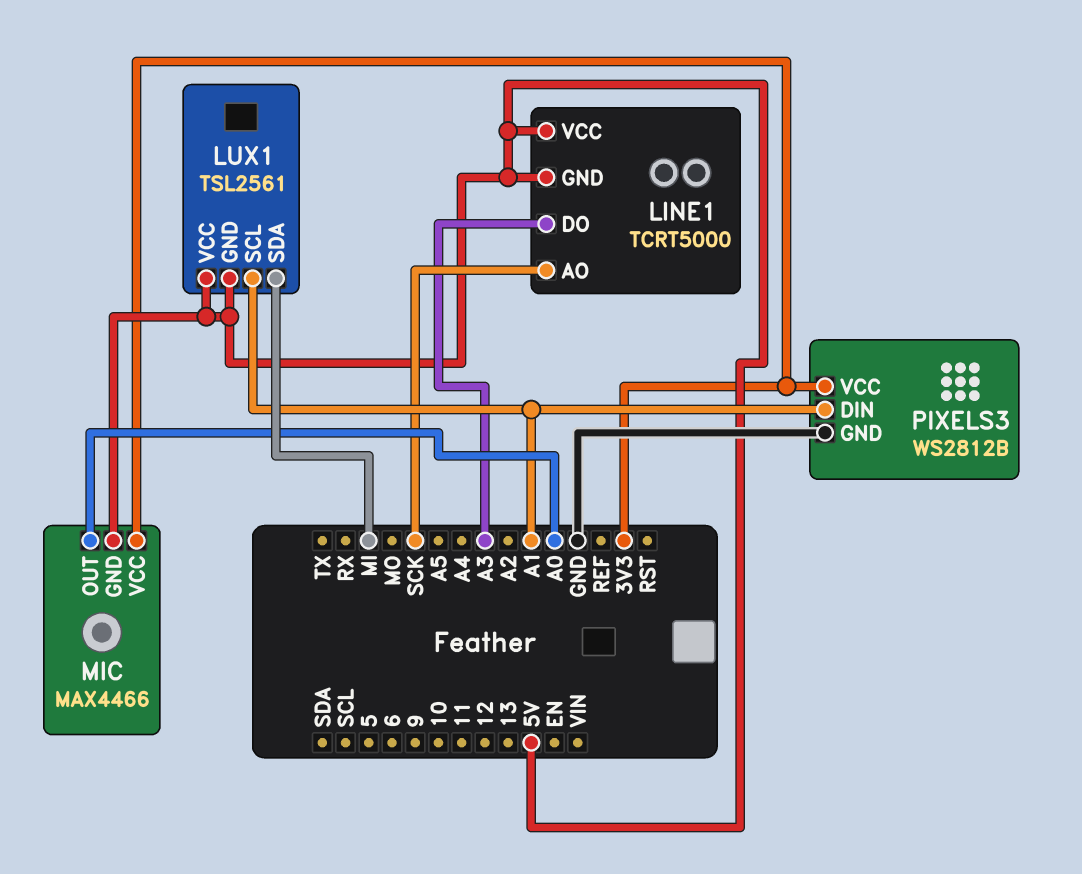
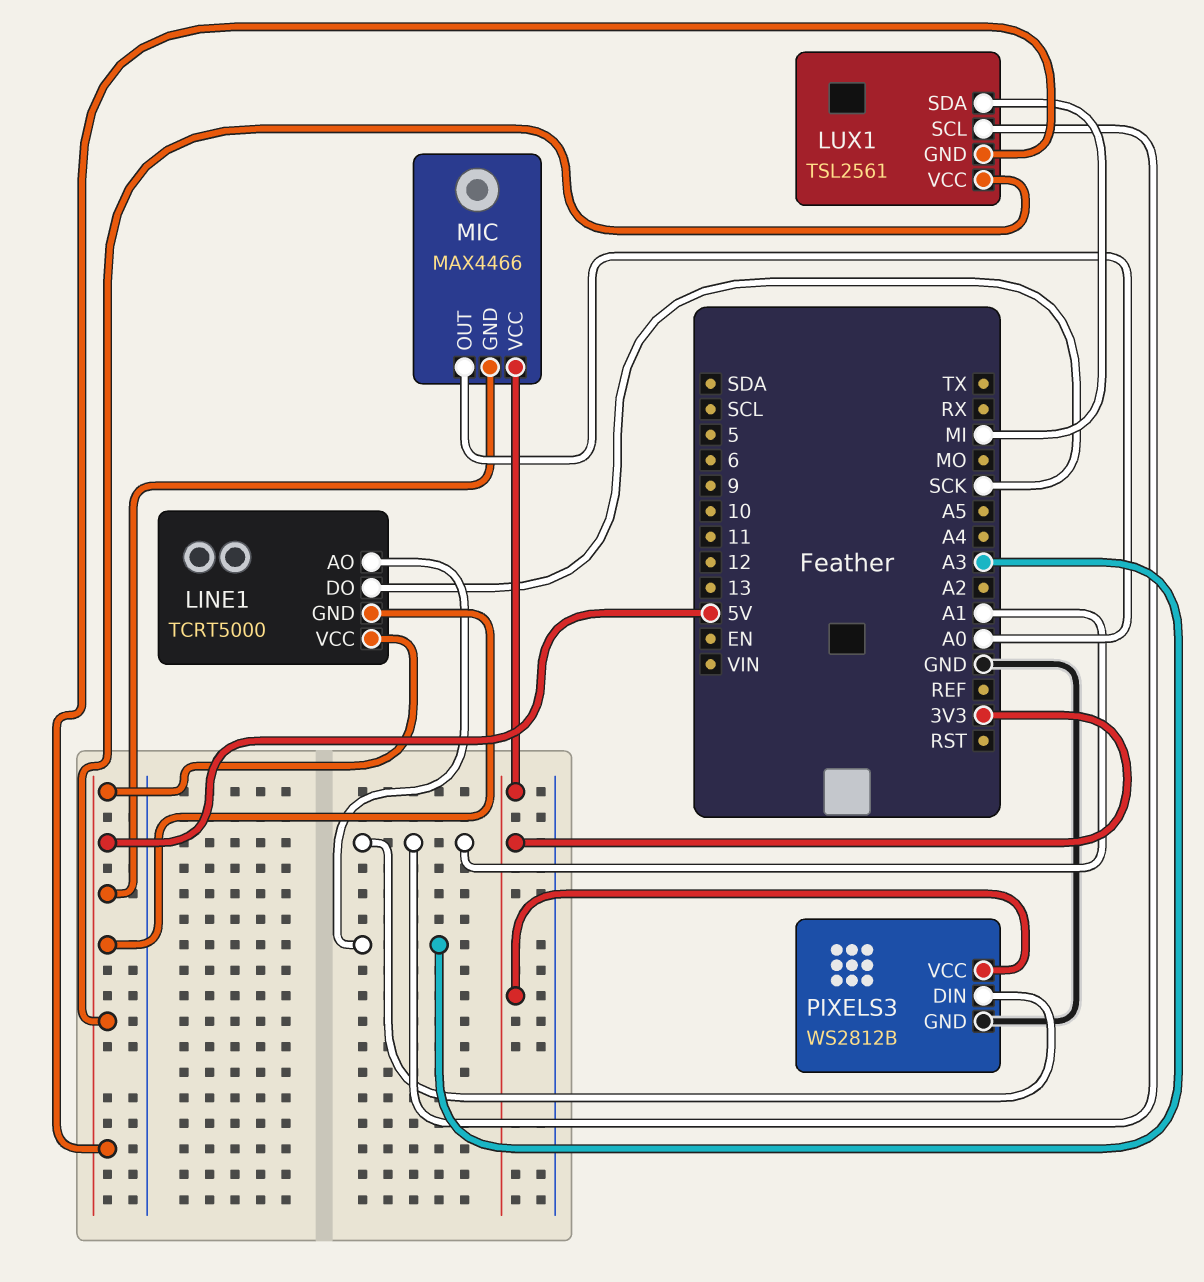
LINE1 pin AO: SCK -> A3
LINE1 pin DO: A3 -> SCK

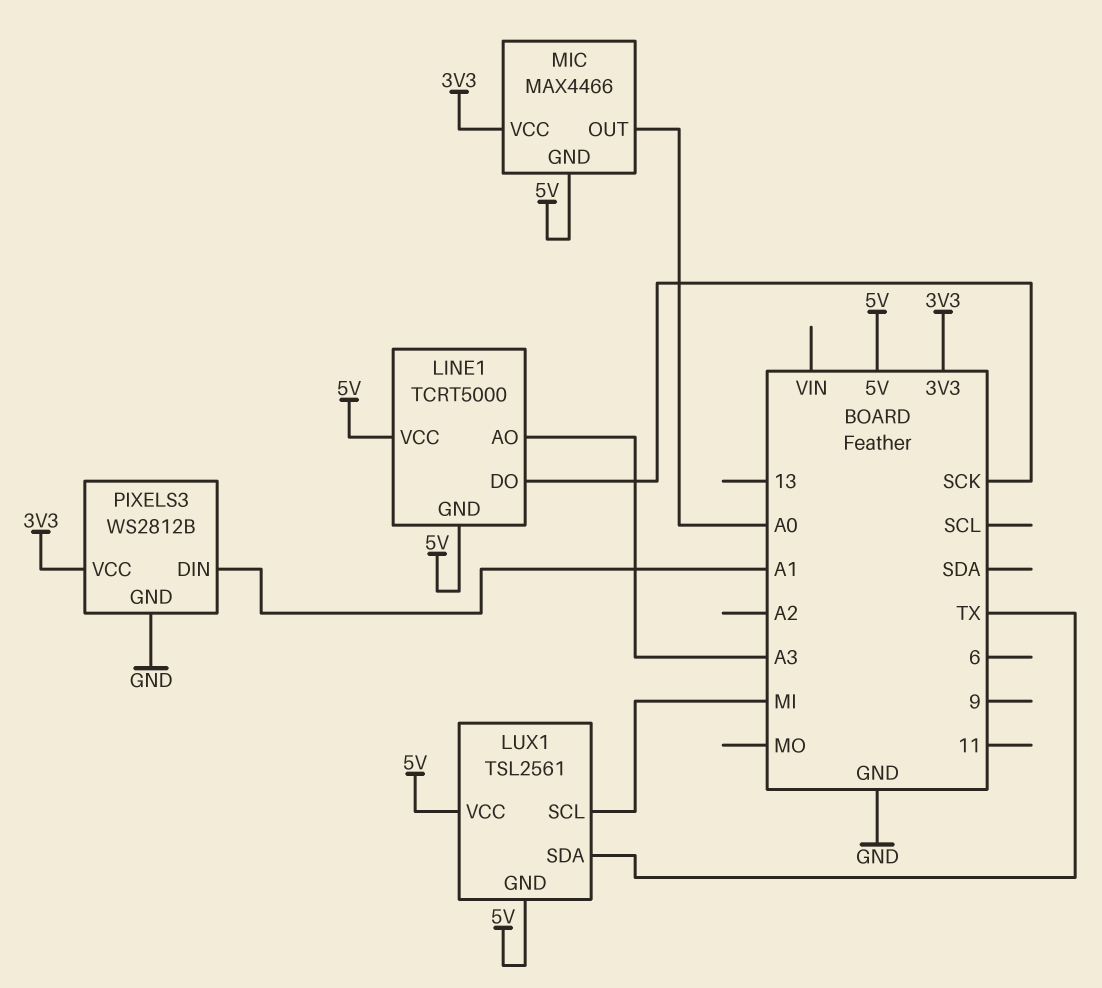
LUX1 pin SCL: A1 -> MI
LUX1 pin SDA: MI -> TX

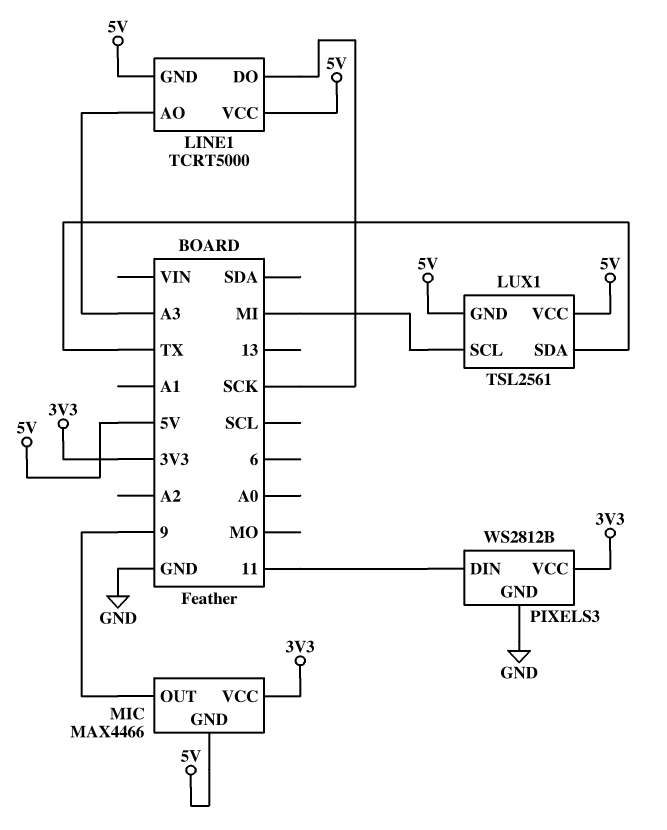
MIC pin OUT: A0 -> 9
PIXELS3 pin DIN: A1 -> 11

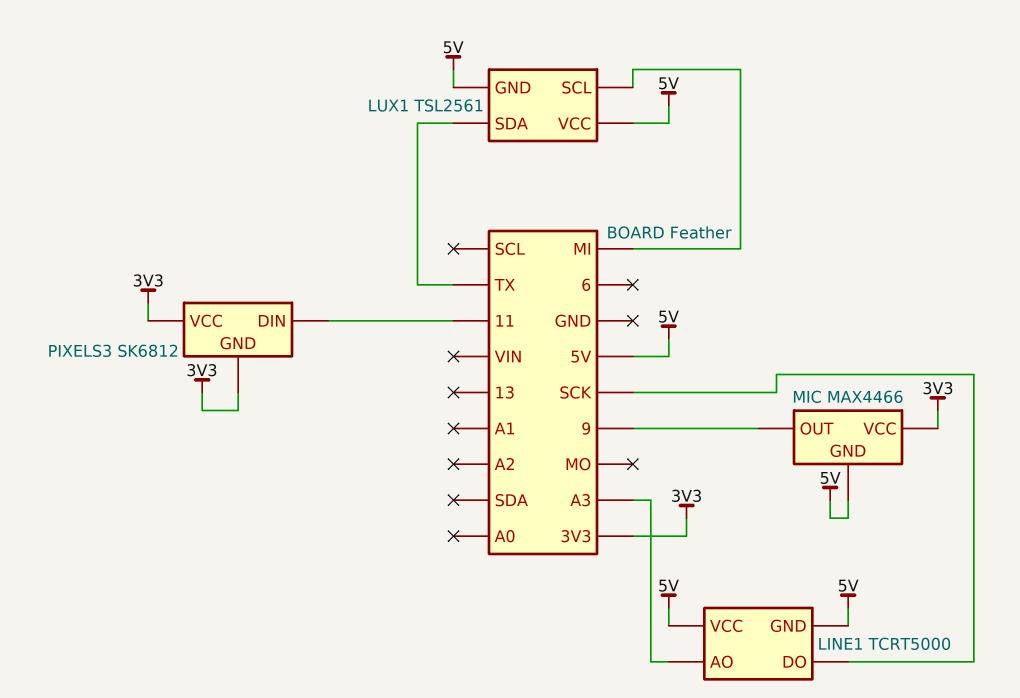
PIXELS3: WS2812B -> SK6812
PIXELS3 pin GND: GND -> 3V3

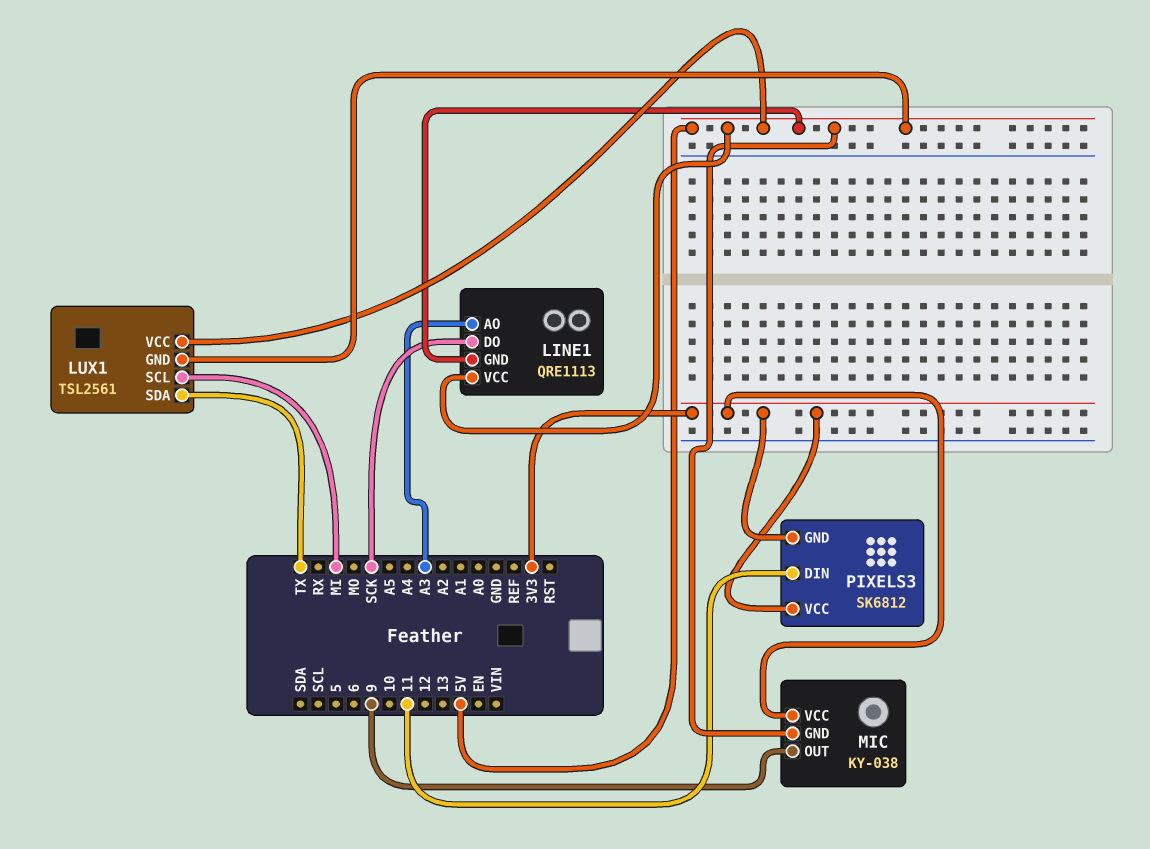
LINE1: TCRT5000 -> QRE1113
MIC: MAX4466 -> KY-038

